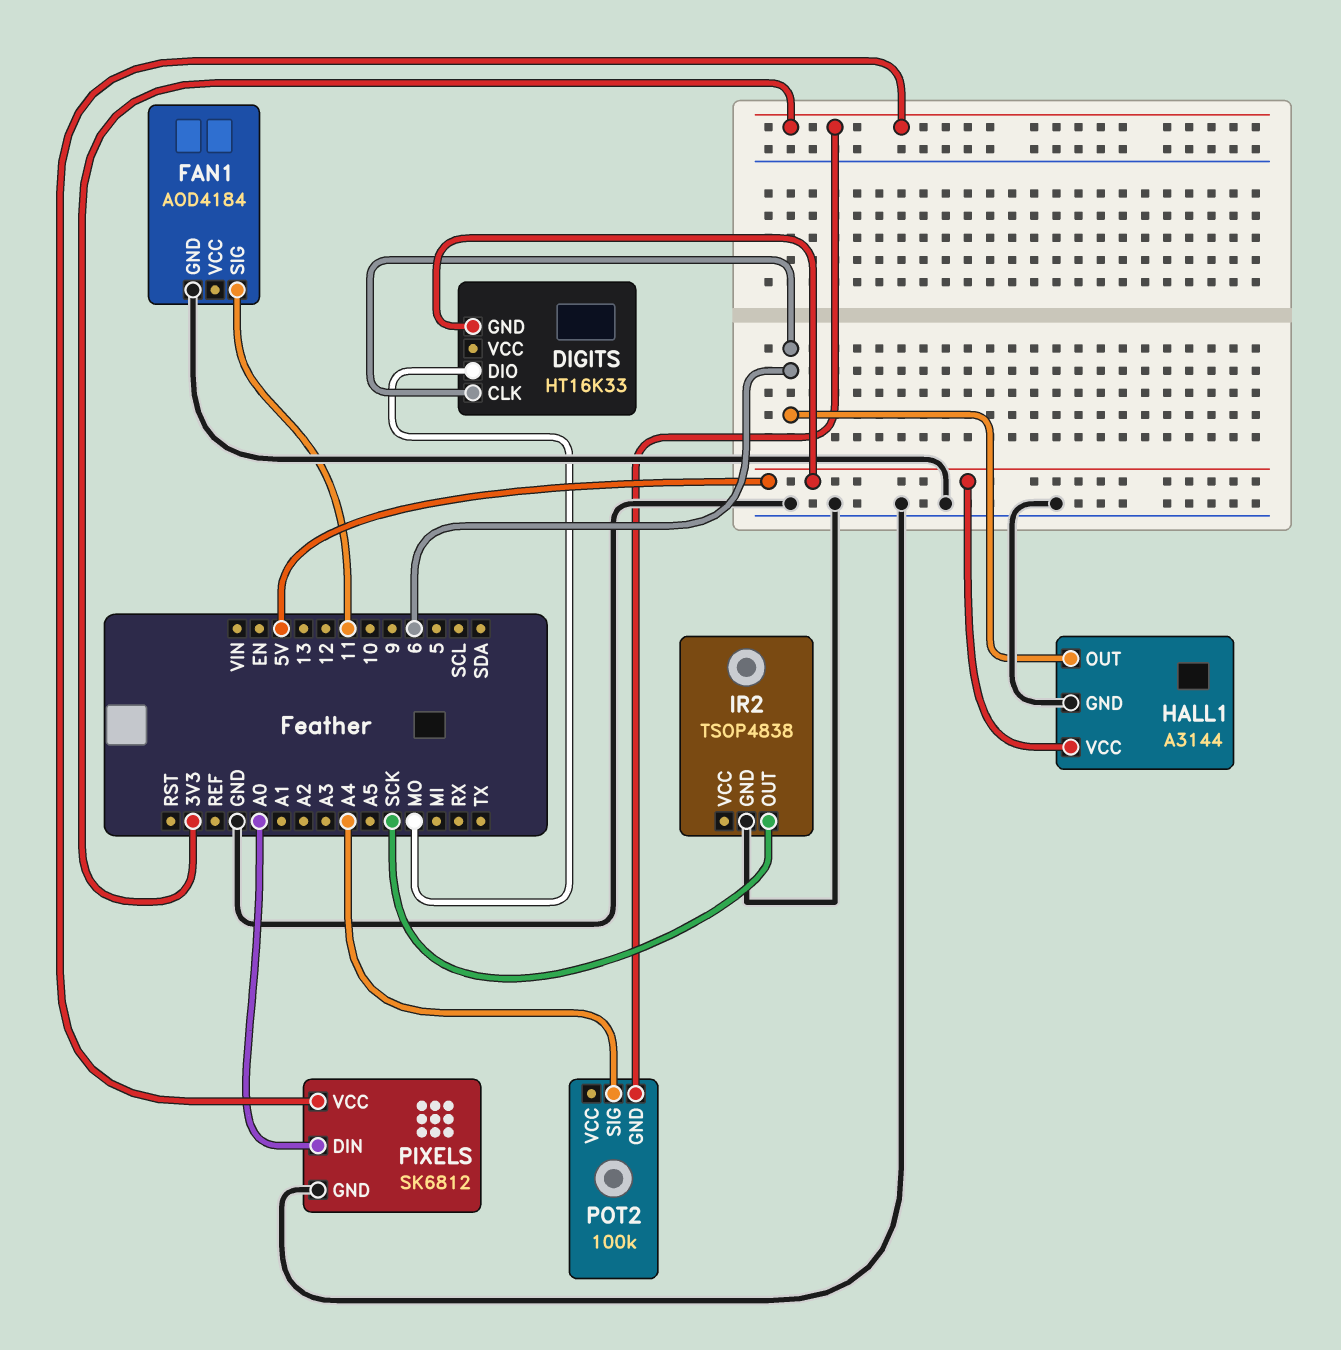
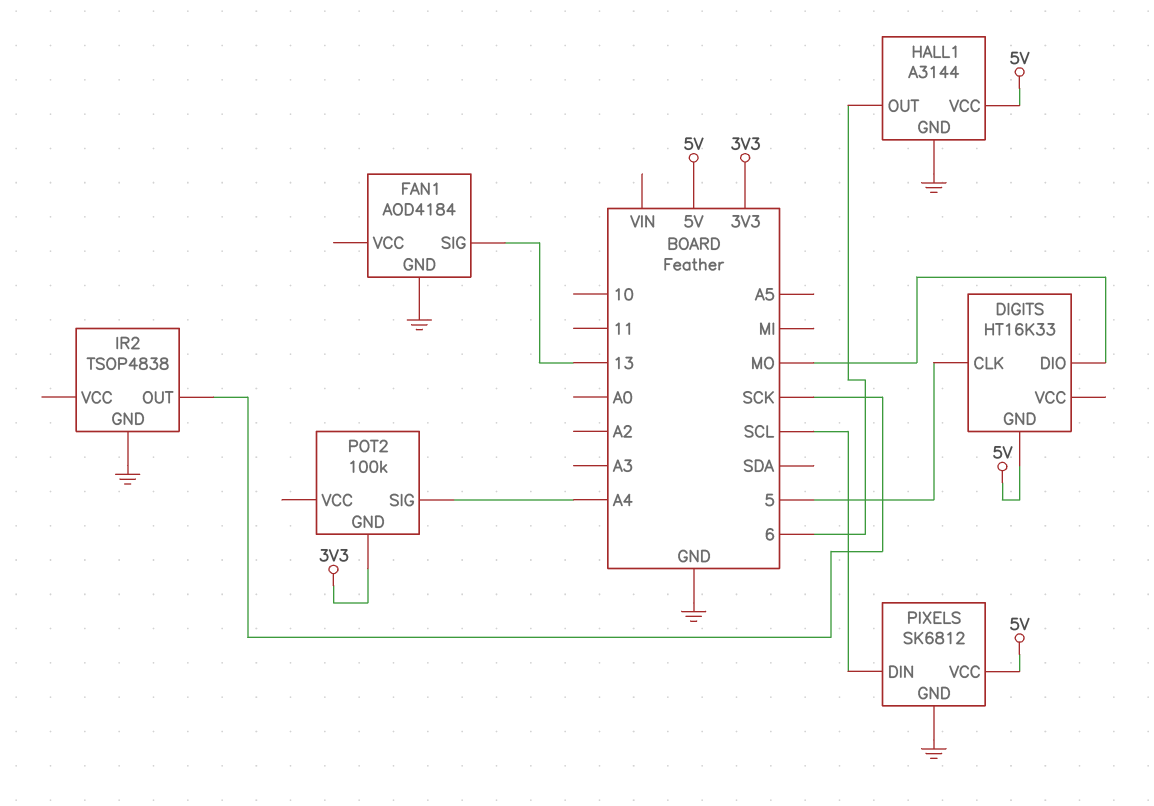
DIGITS pin CLK: 6 -> 5
FAN1 pin SIG: 11 -> 13
PIXELS pin DIN: A0 -> SCL
PIXELS pin VCC: 3V3 -> 5V

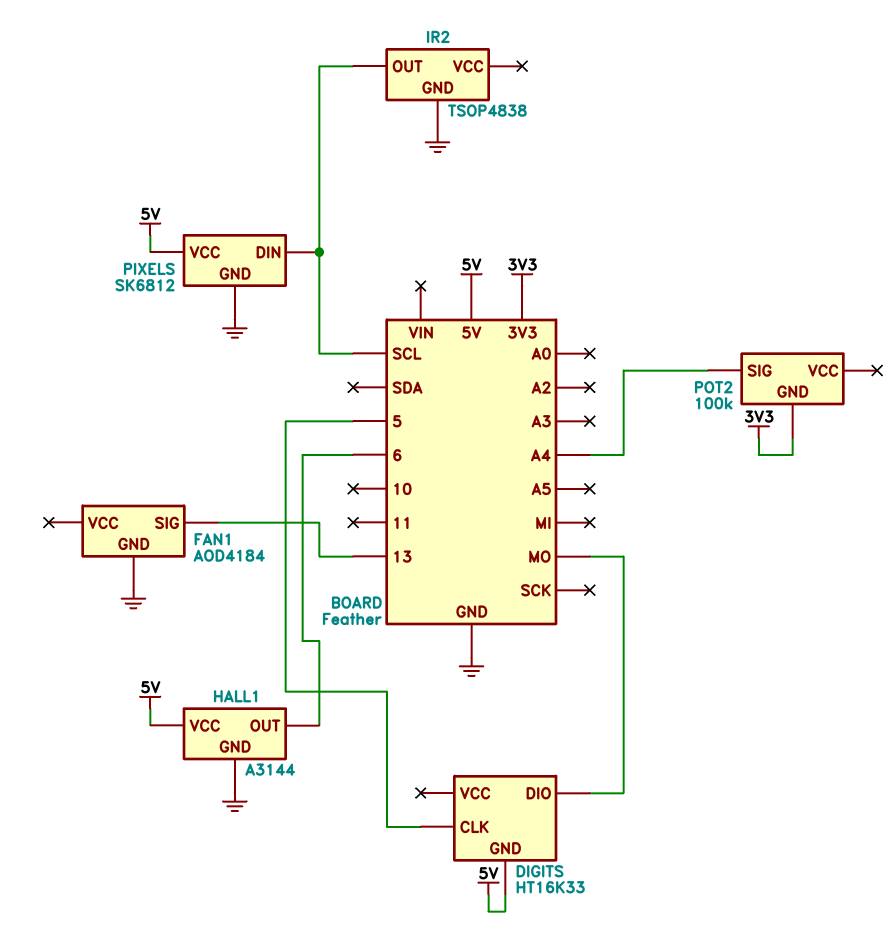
IR2 pin OUT: SCK -> SCL

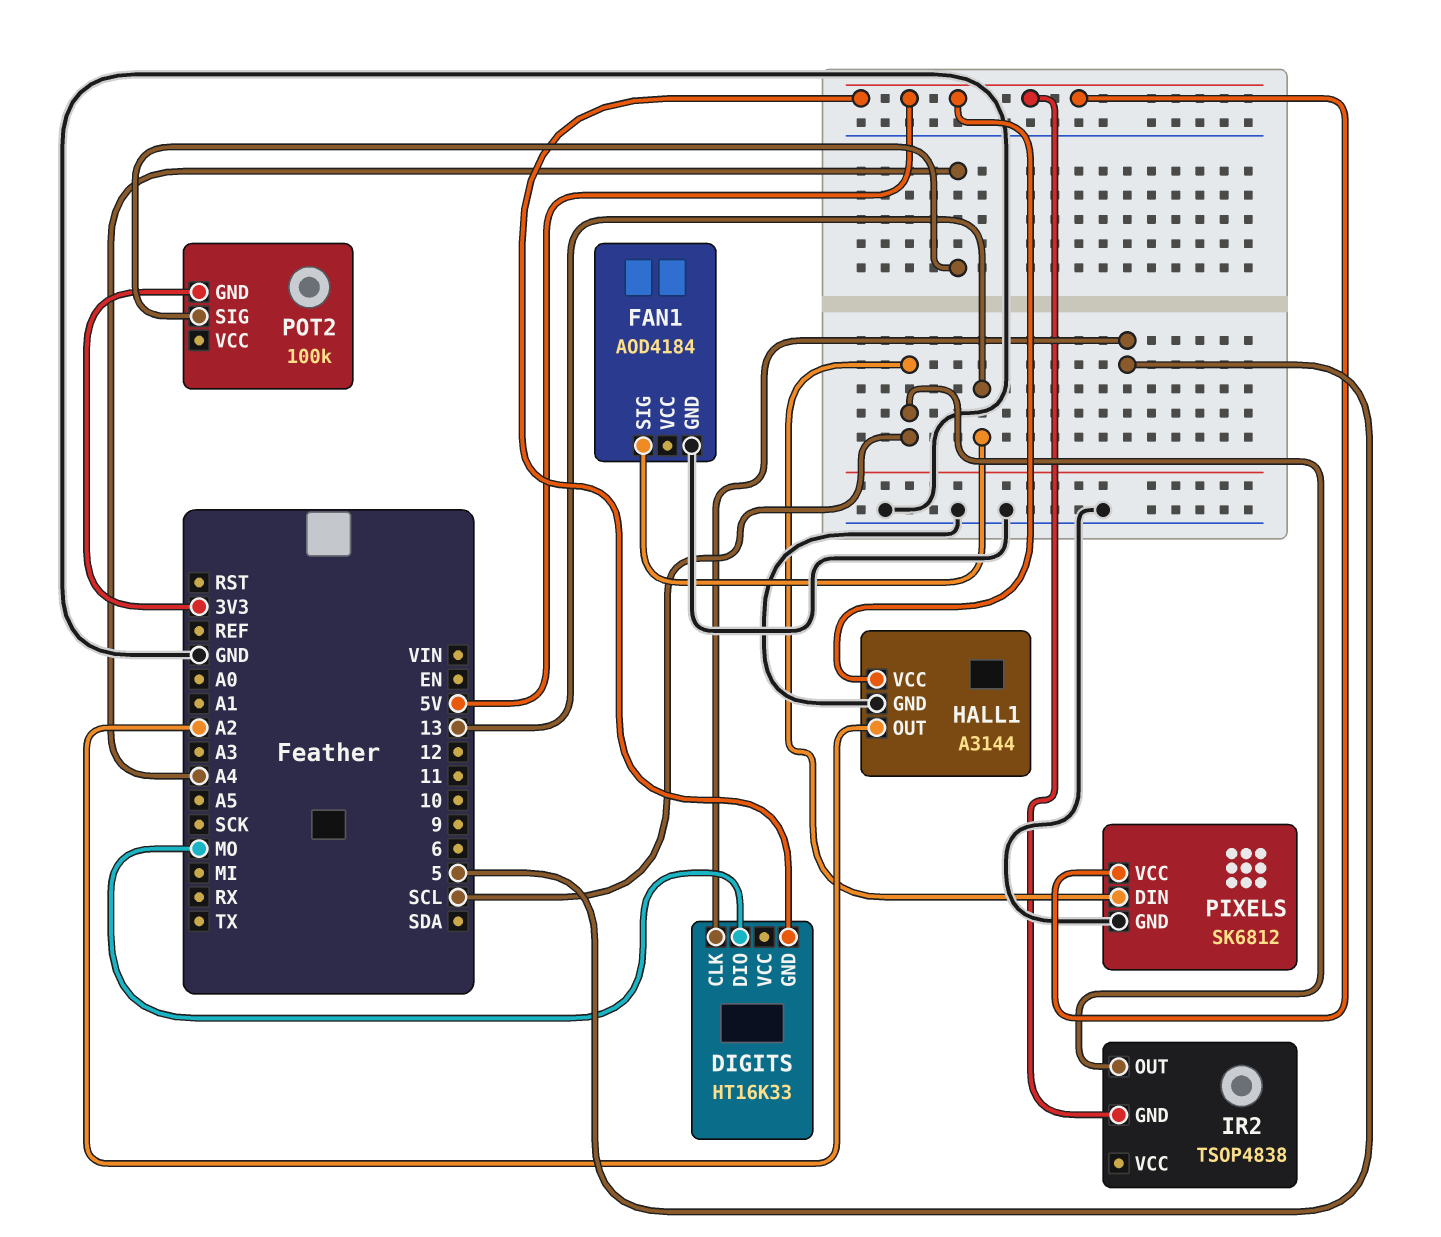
HALL1 pin OUT: 6 -> A2
IR2 pin GND: GND -> 5V

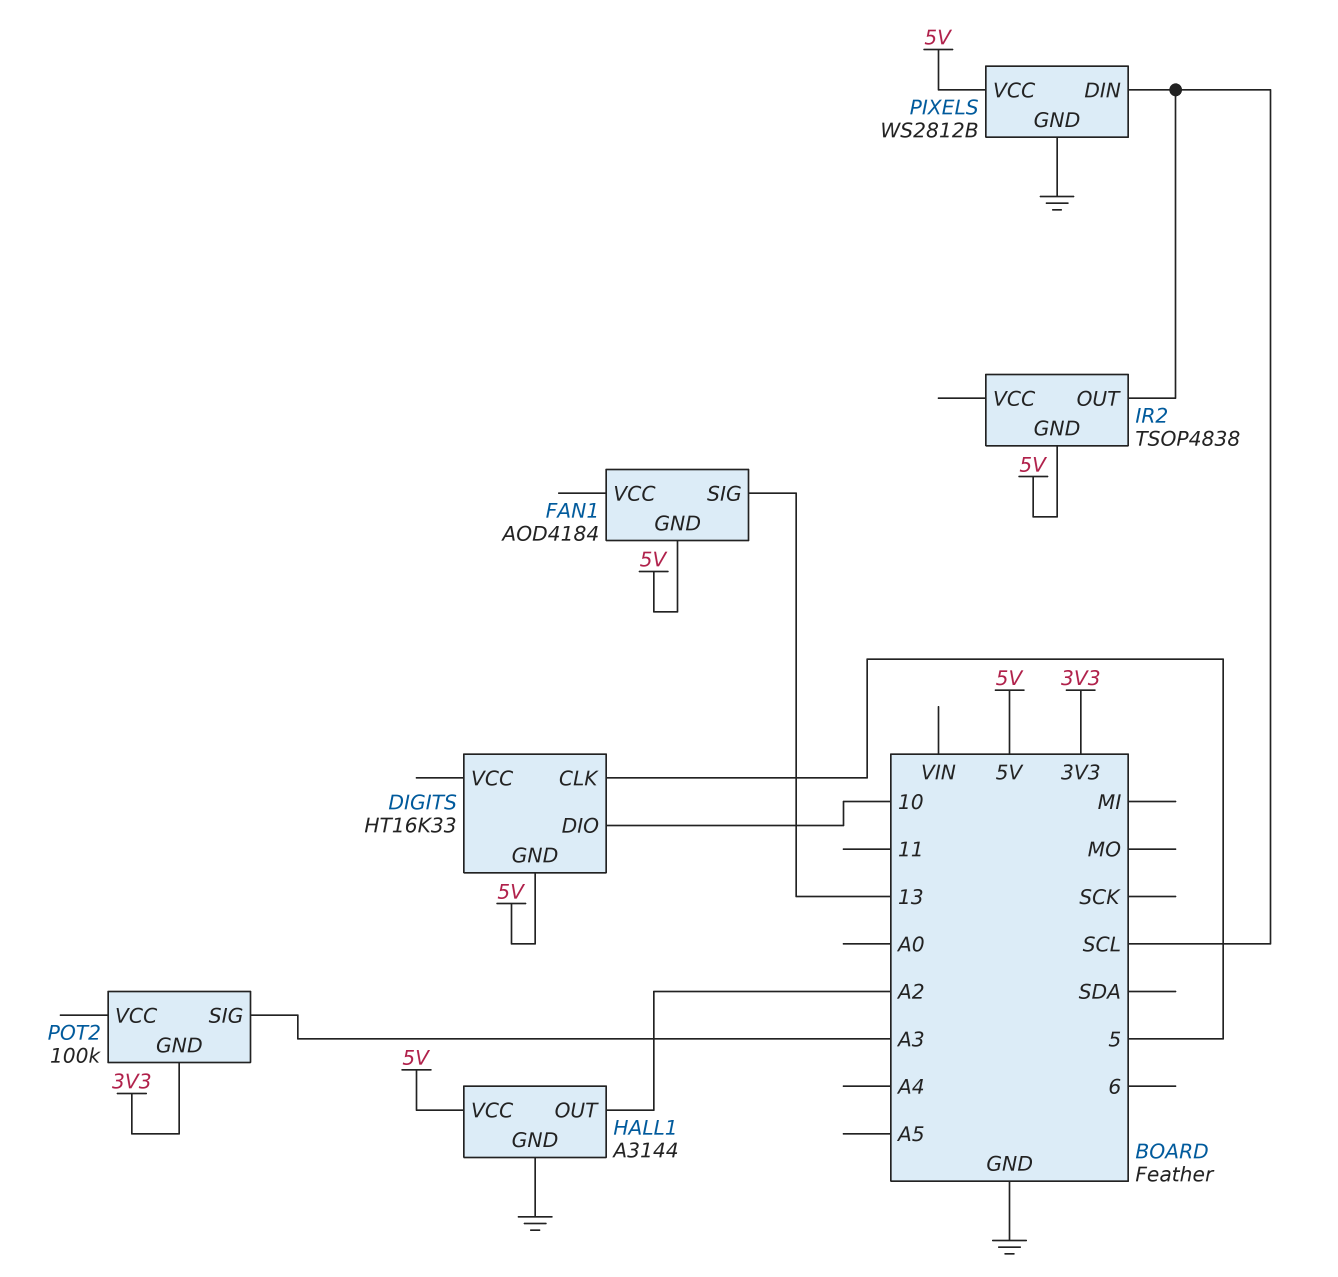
DIGITS pin DIO: MO -> 10
FAN1 pin GND: GND -> 5V
PIXELS: SK6812 -> WS2812B
POT2 pin SIG: A4 -> A3

